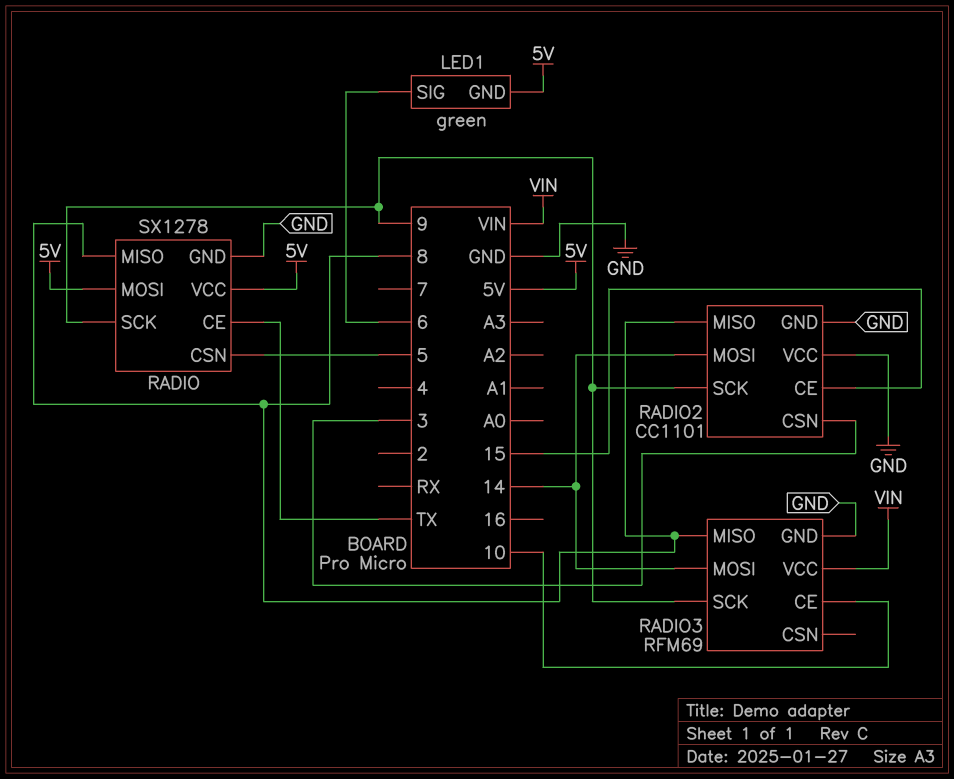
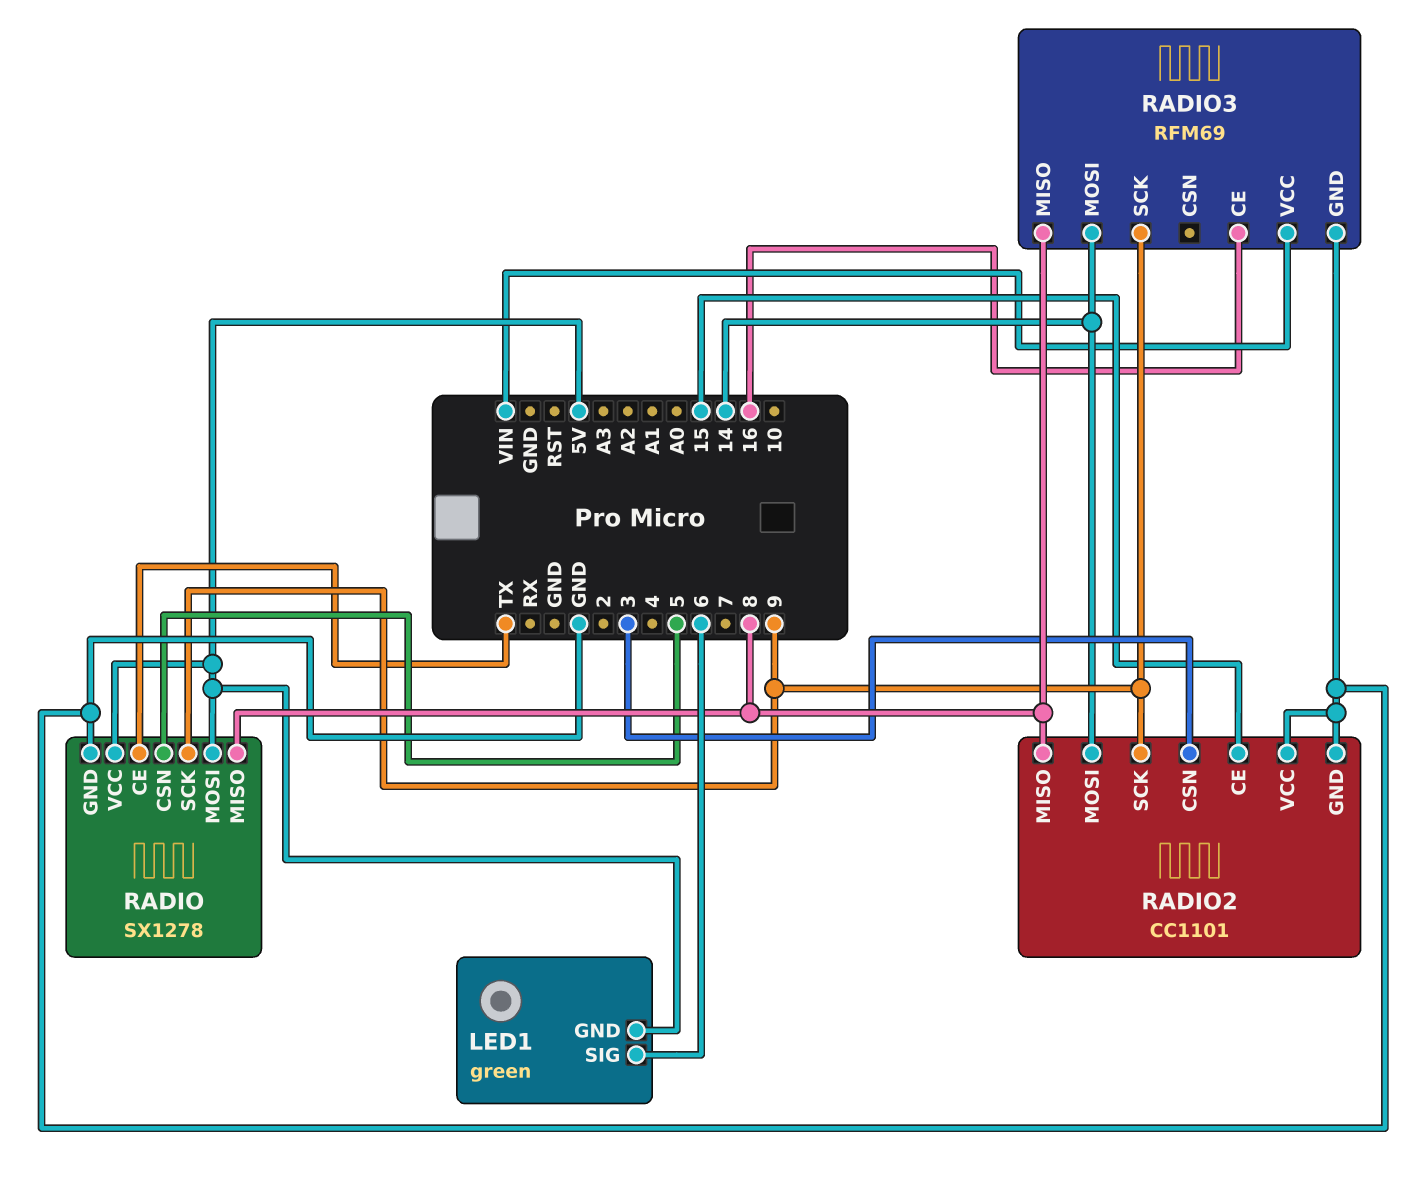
RADIO3 pin CE: 10 -> 16

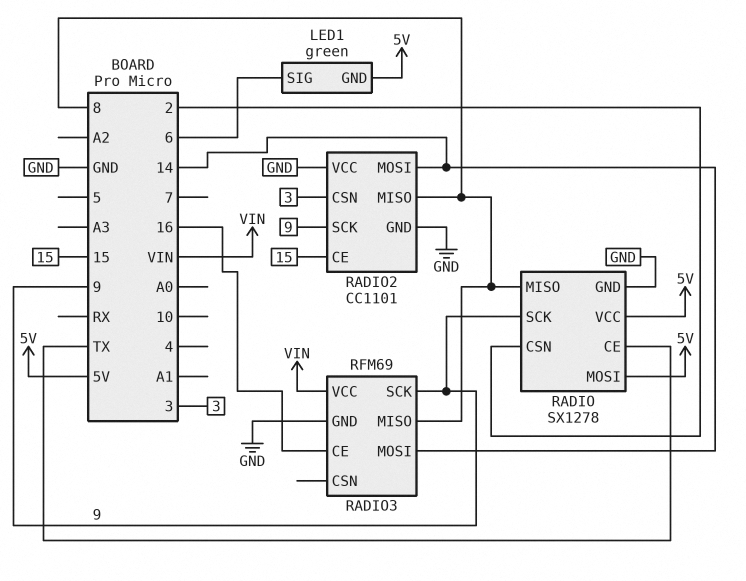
RADIO pin CSN: 5 -> 2

